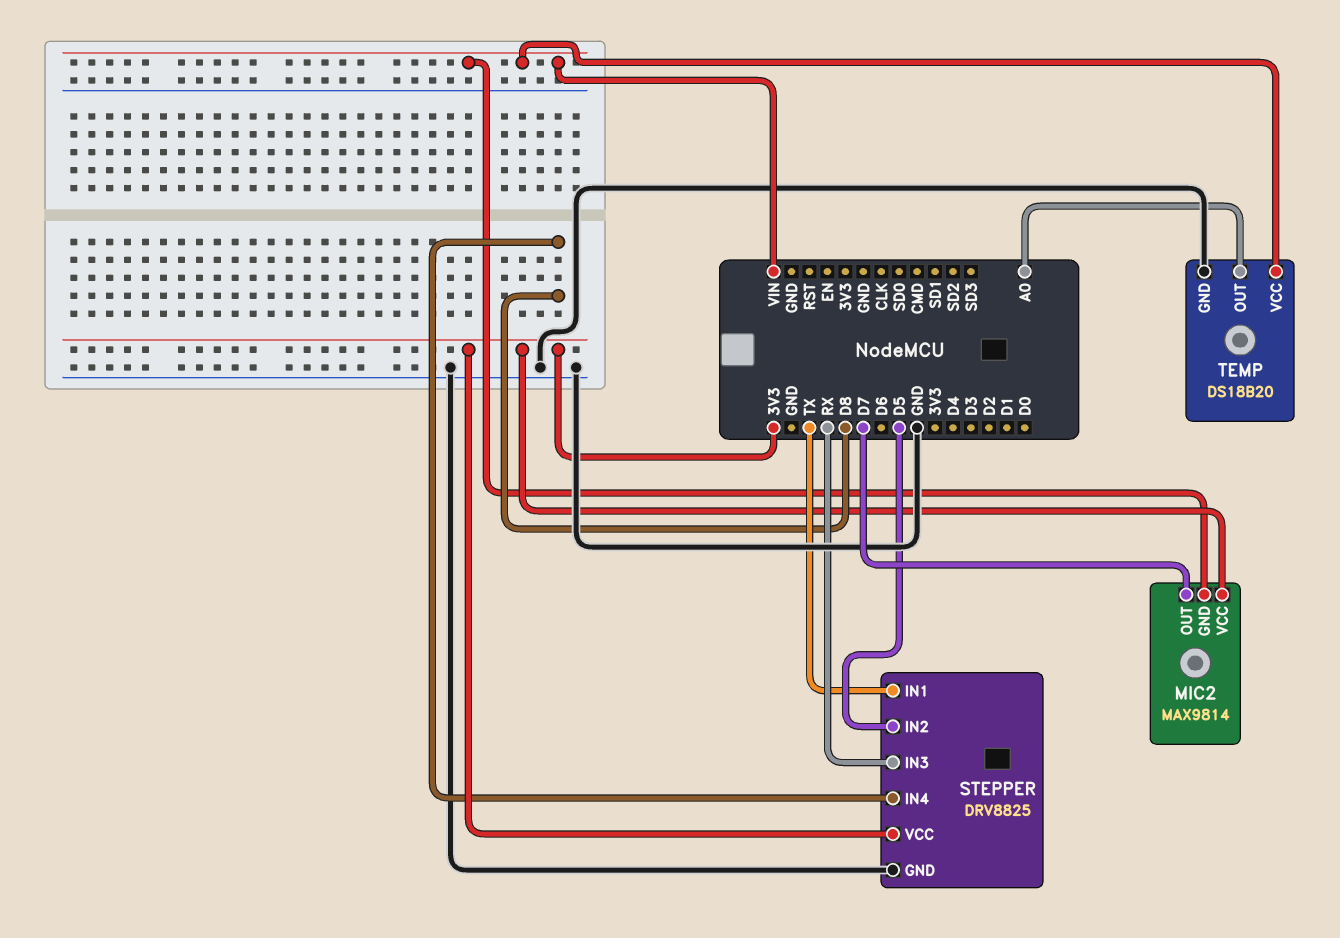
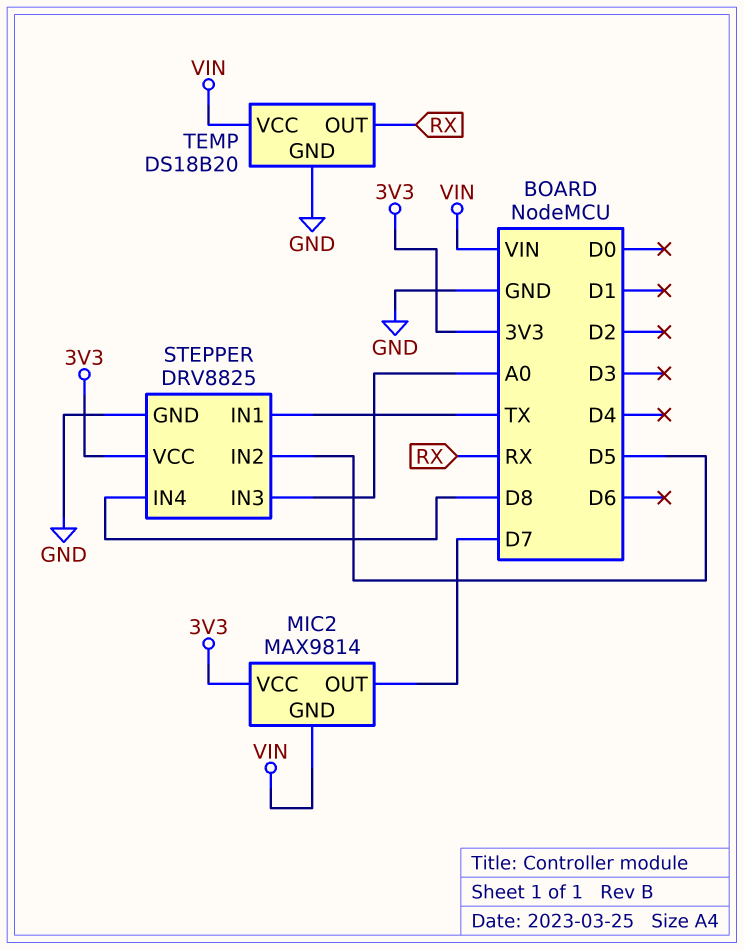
STEPPER pin IN3: RX -> A0
TEMP pin OUT: A0 -> RX

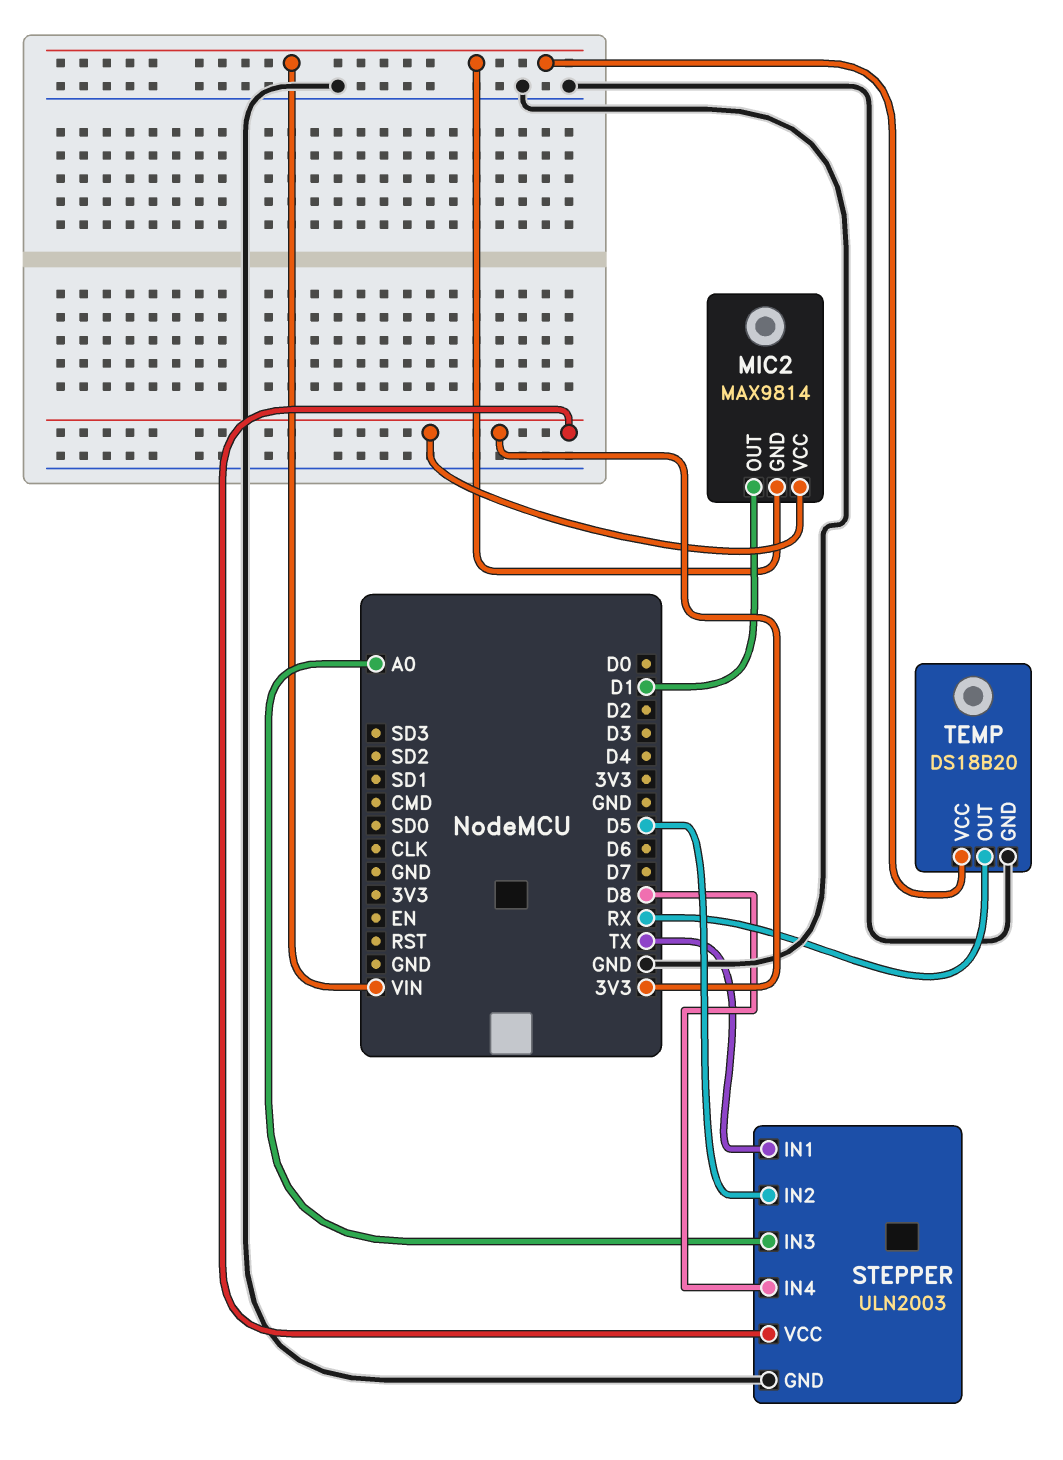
MIC2 pin OUT: D7 -> D1
STEPPER: DRV8825 -> ULN2003

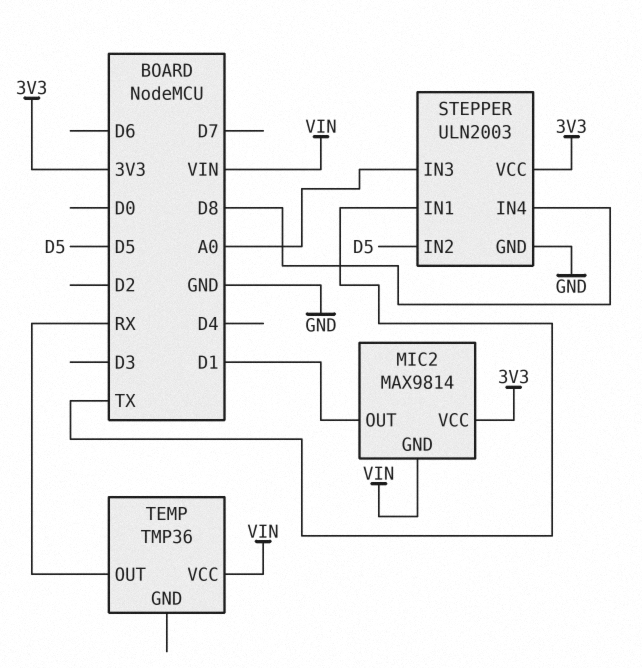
TEMP: DS18B20 -> TMP36
TEMP pin GND: GND -> none

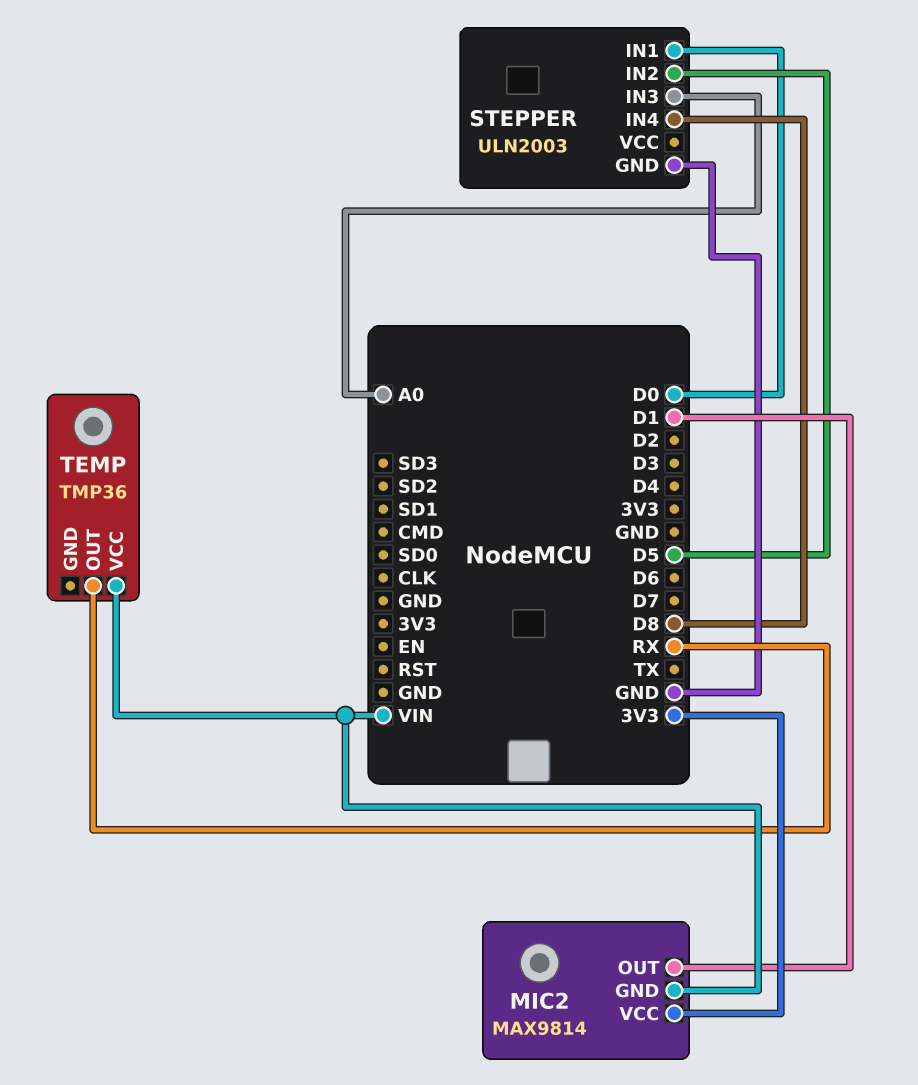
STEPPER pin IN1: TX -> D0
STEPPER pin VCC: 3V3 -> none

